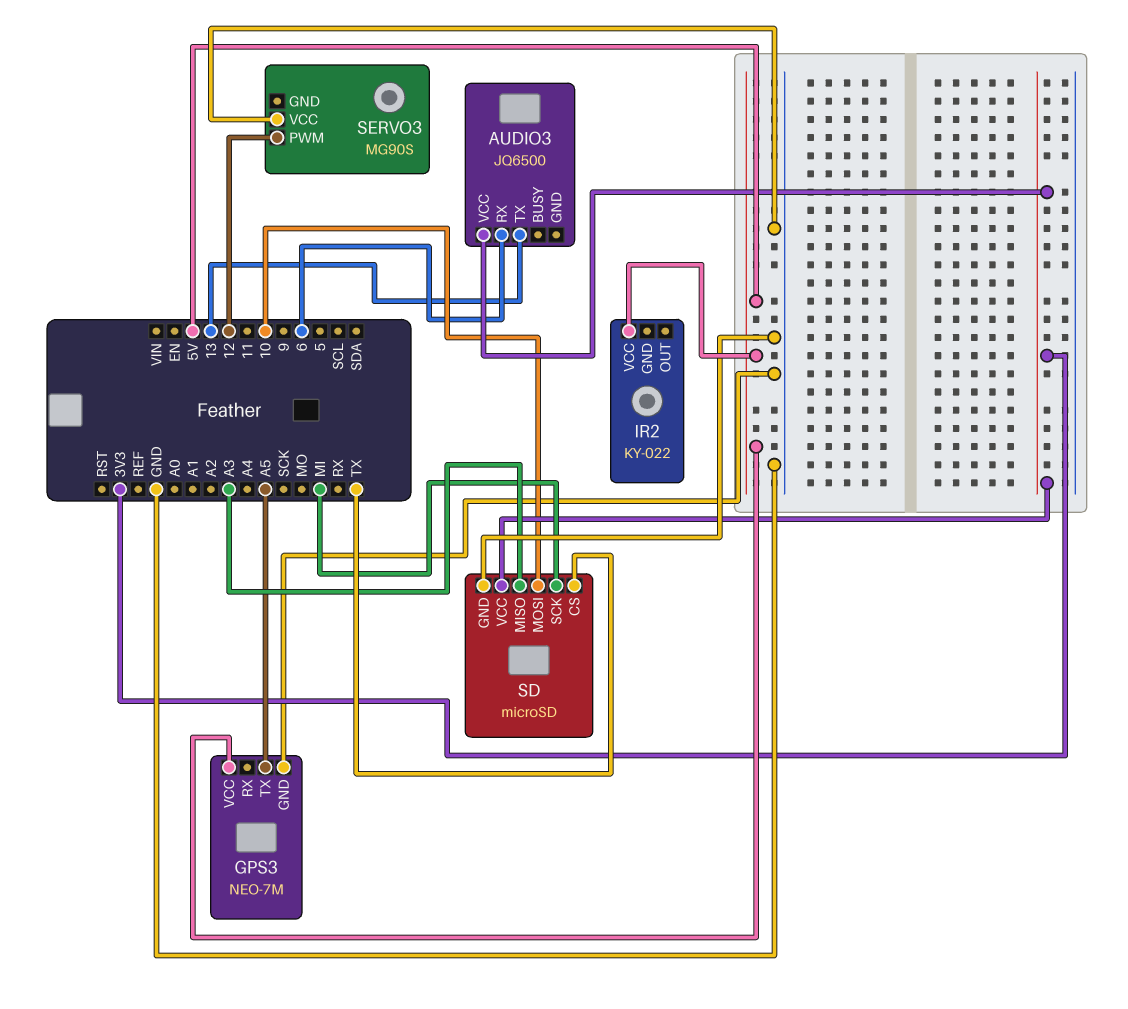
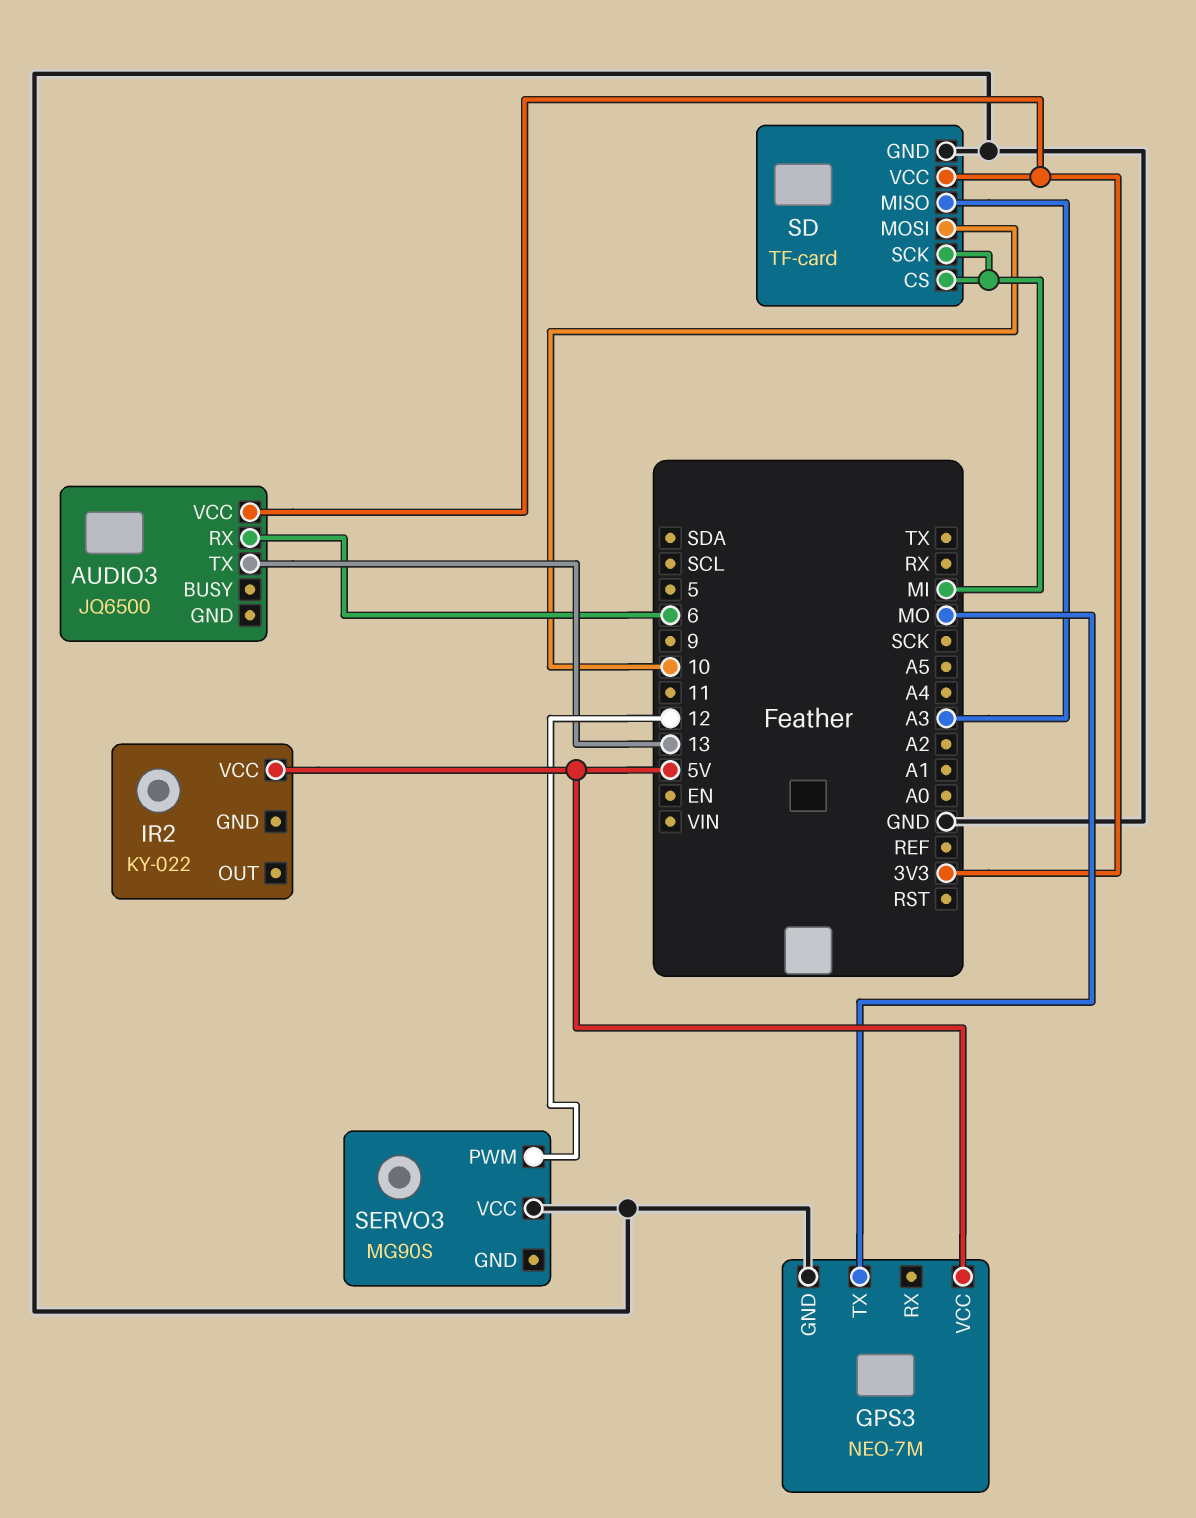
GPS3 pin TX: A5 -> MO
SD: microSD -> TF-card
SD pin CS: TX -> MI

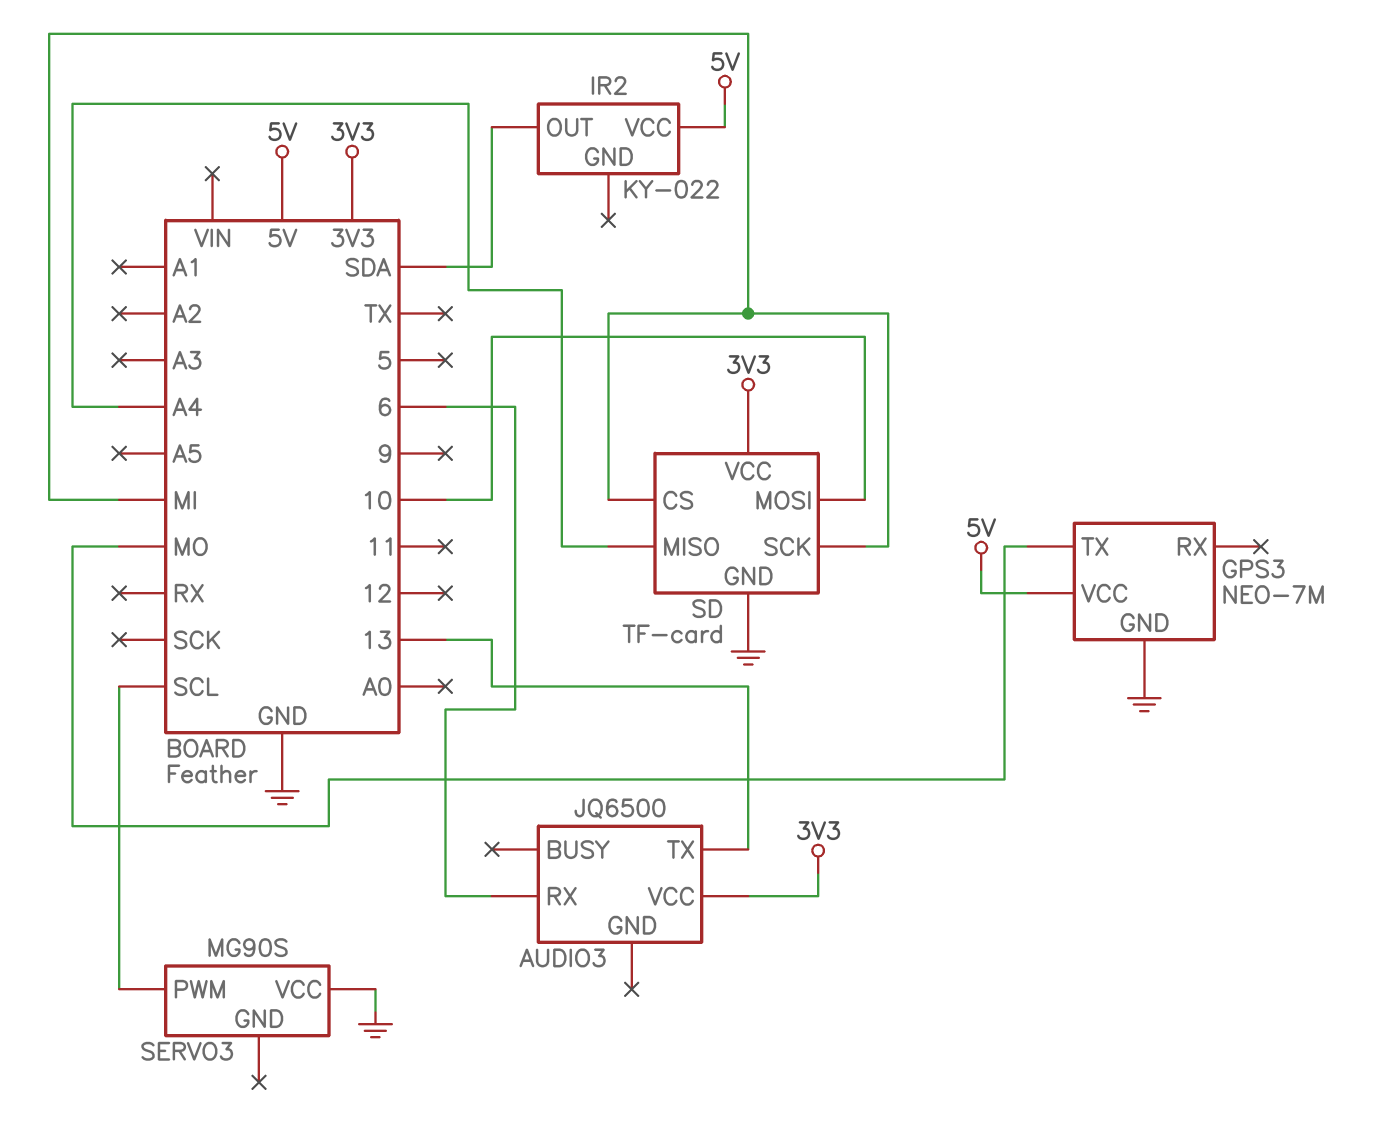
IR2 pin OUT: none -> SDA
SD pin MISO: A3 -> A4
SERVO3 pin PWM: 12 -> SCL

